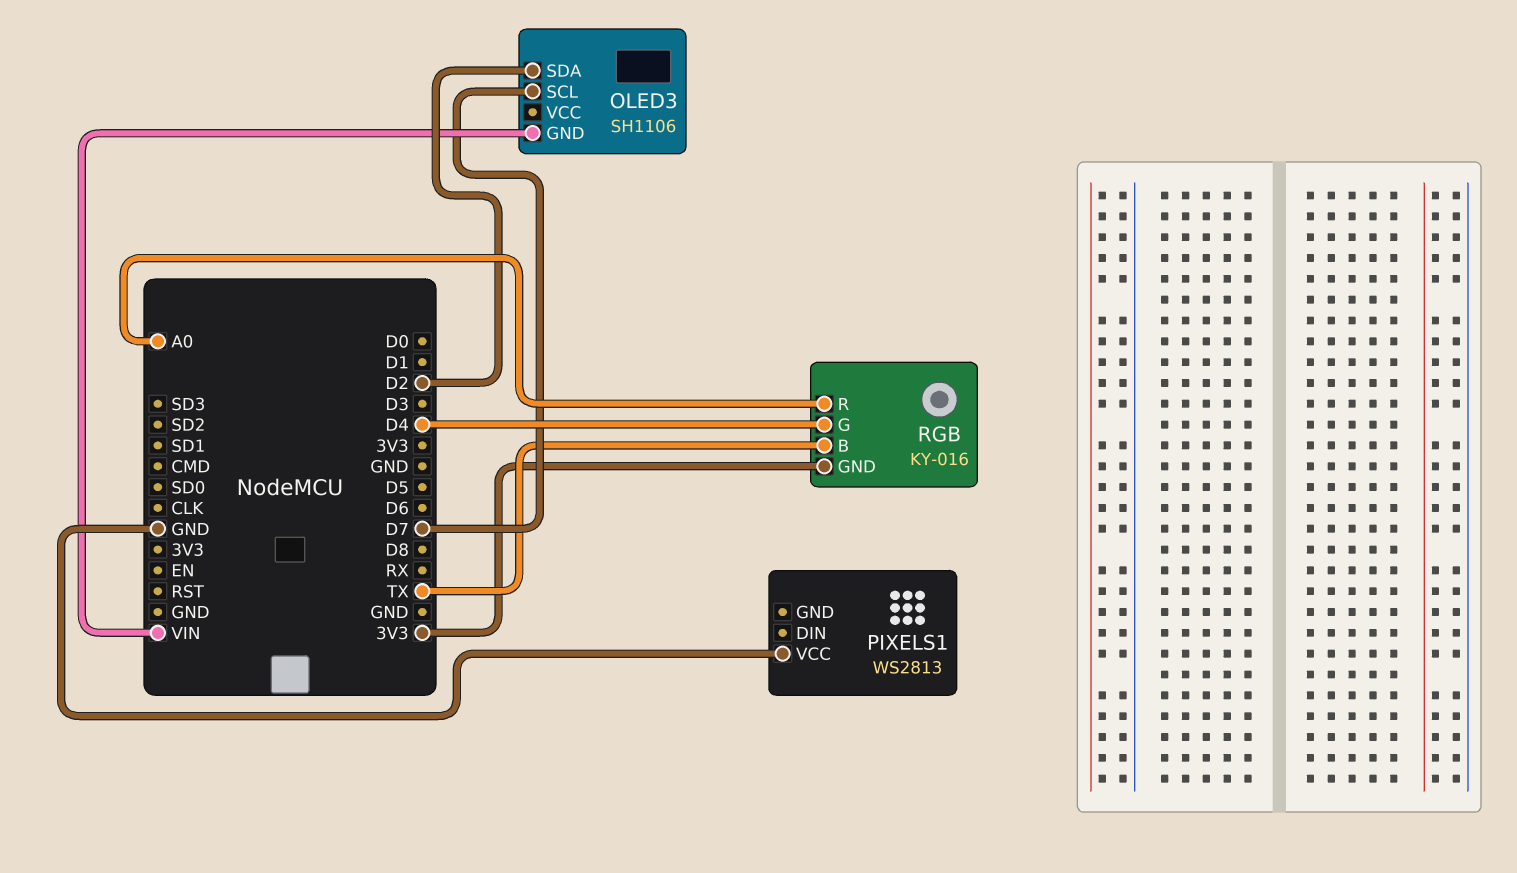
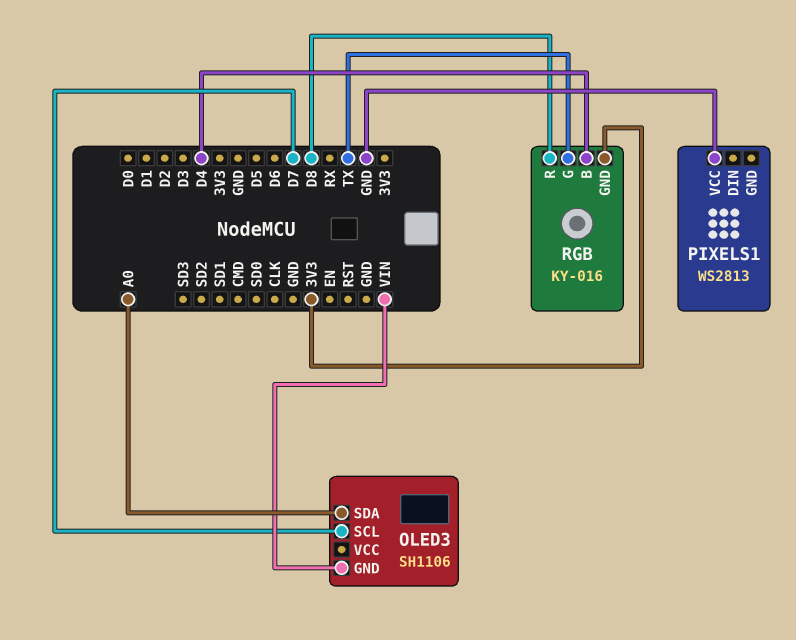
OLED3 pin SDA: D2 -> A0
RGB pin B: TX -> D4
RGB pin G: D4 -> TX
RGB pin R: A0 -> D8

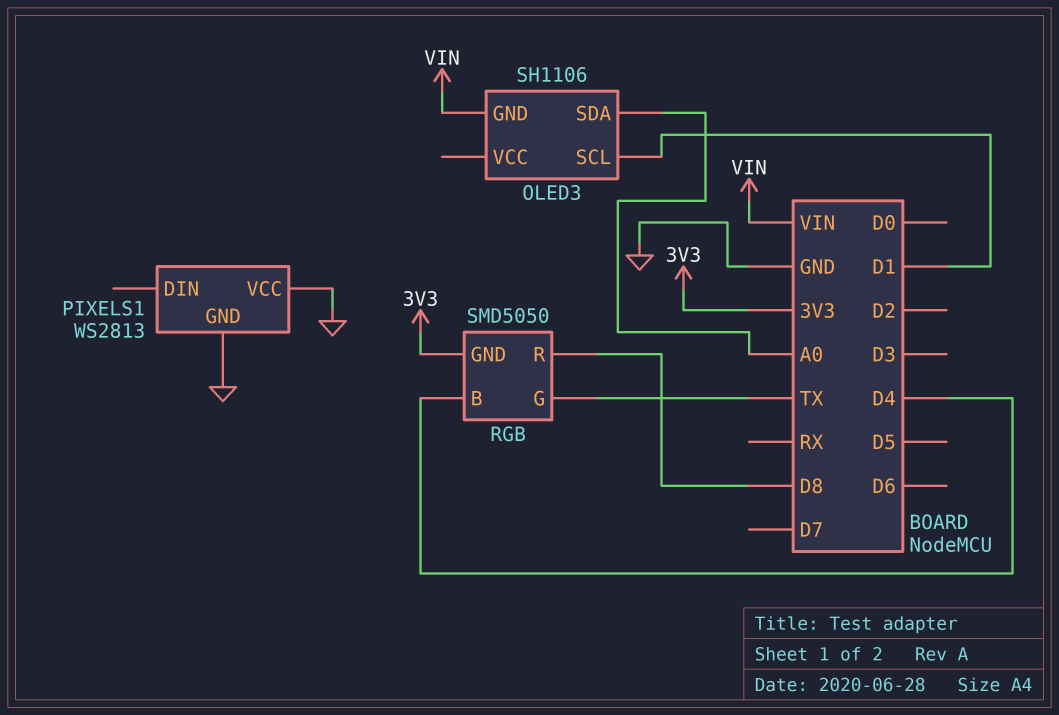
OLED3 pin SCL: D7 -> D1
PIXELS1 pin GND: none -> GND
RGB: KY-016 -> SMD5050

